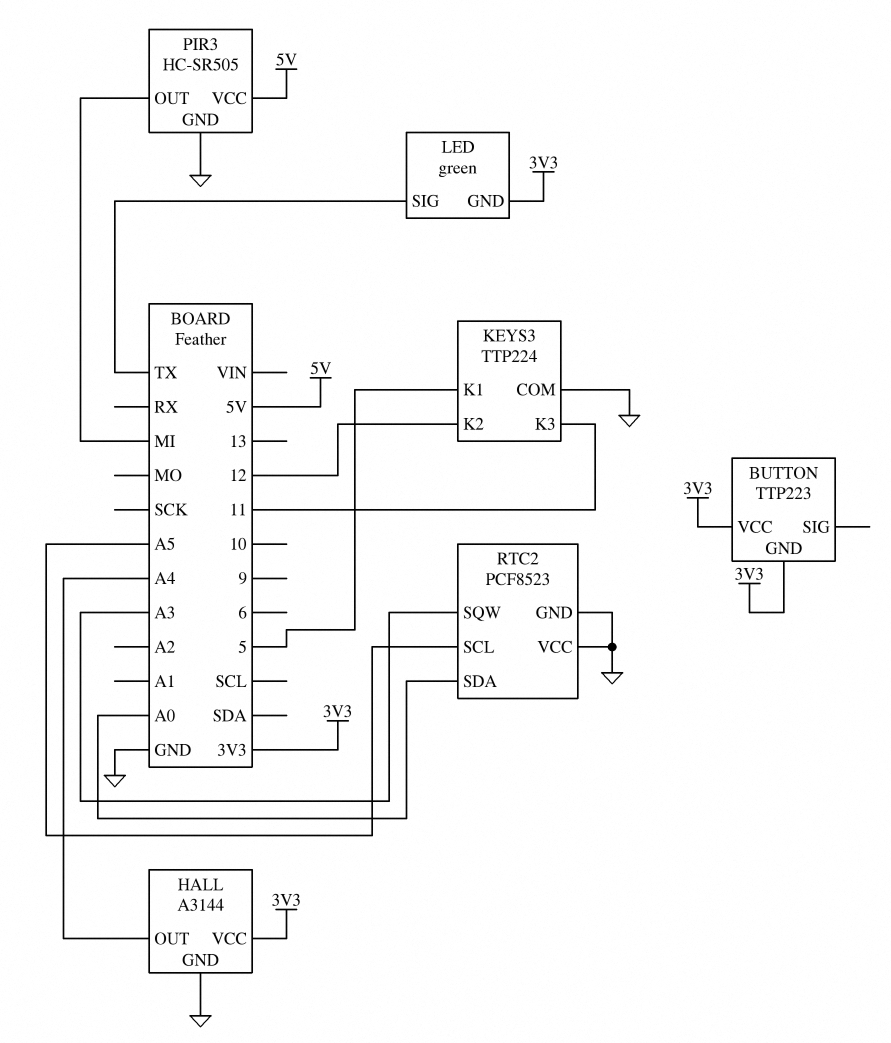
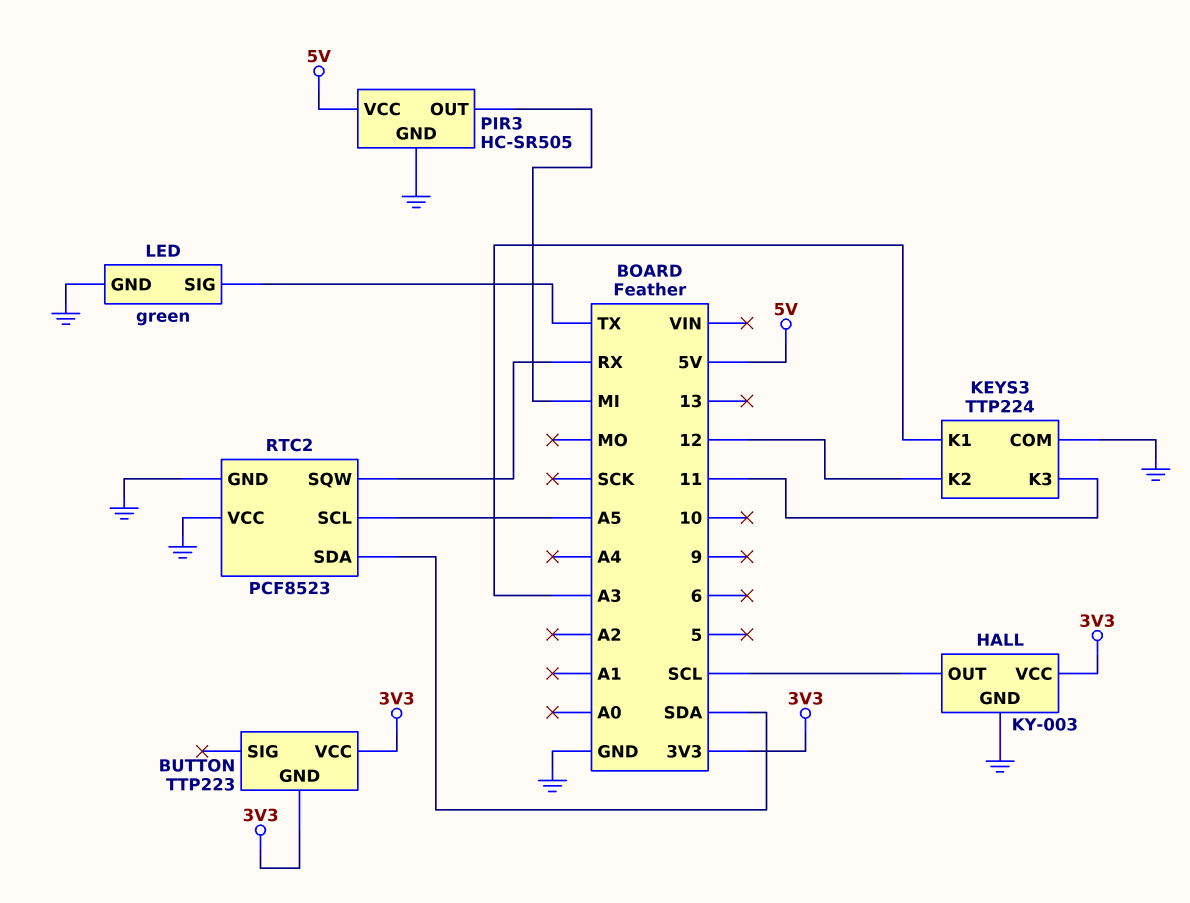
HALL: A3144 -> KY-003
HALL pin OUT: A4 -> SCL
KEYS3 pin K1: 5 -> A3
LED pin GND: 3V3 -> GND
RTC2 pin SDA: A0 -> SDA
RTC2 pin SQW: A3 -> RX

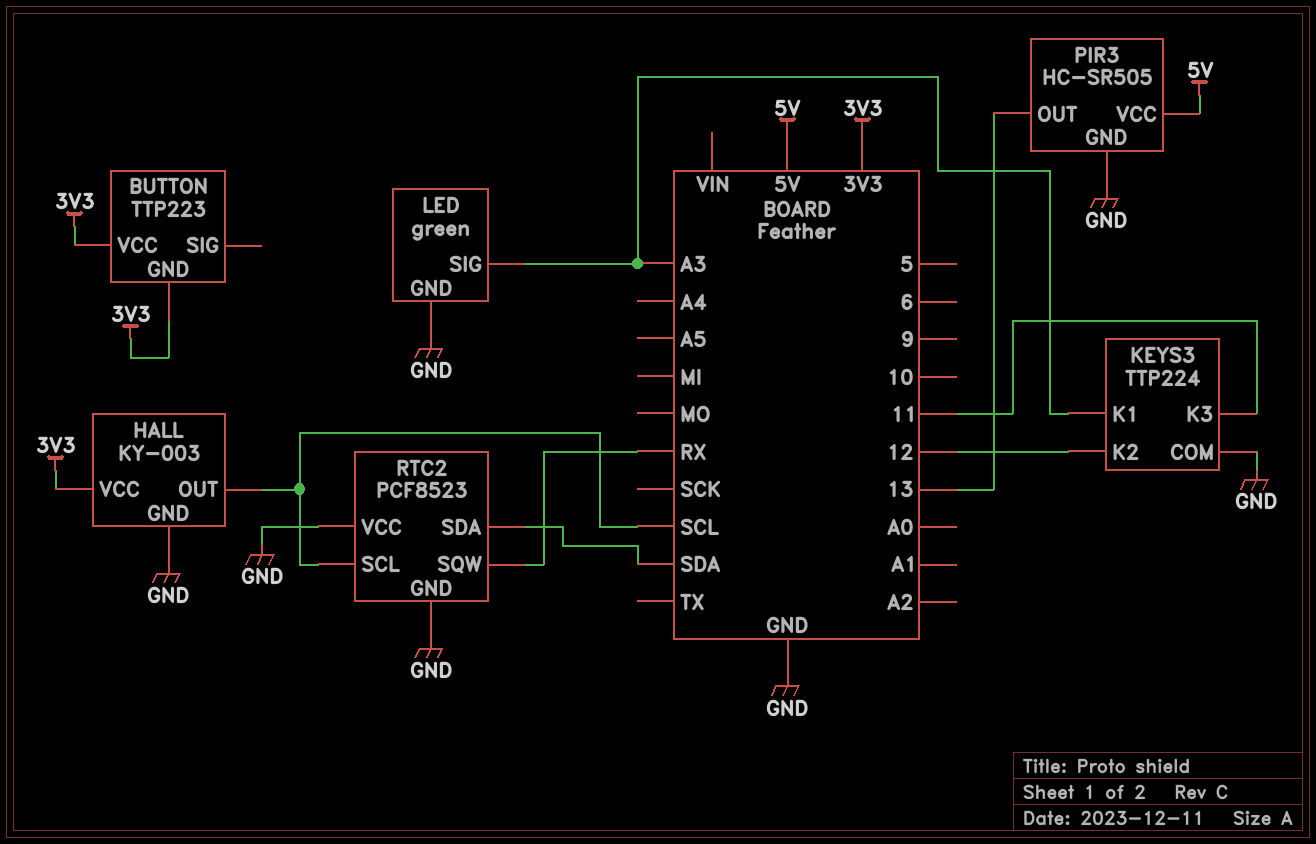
LED pin SIG: TX -> A3
PIR3 pin OUT: MI -> 13
RTC2 pin SCL: A5 -> SCL

